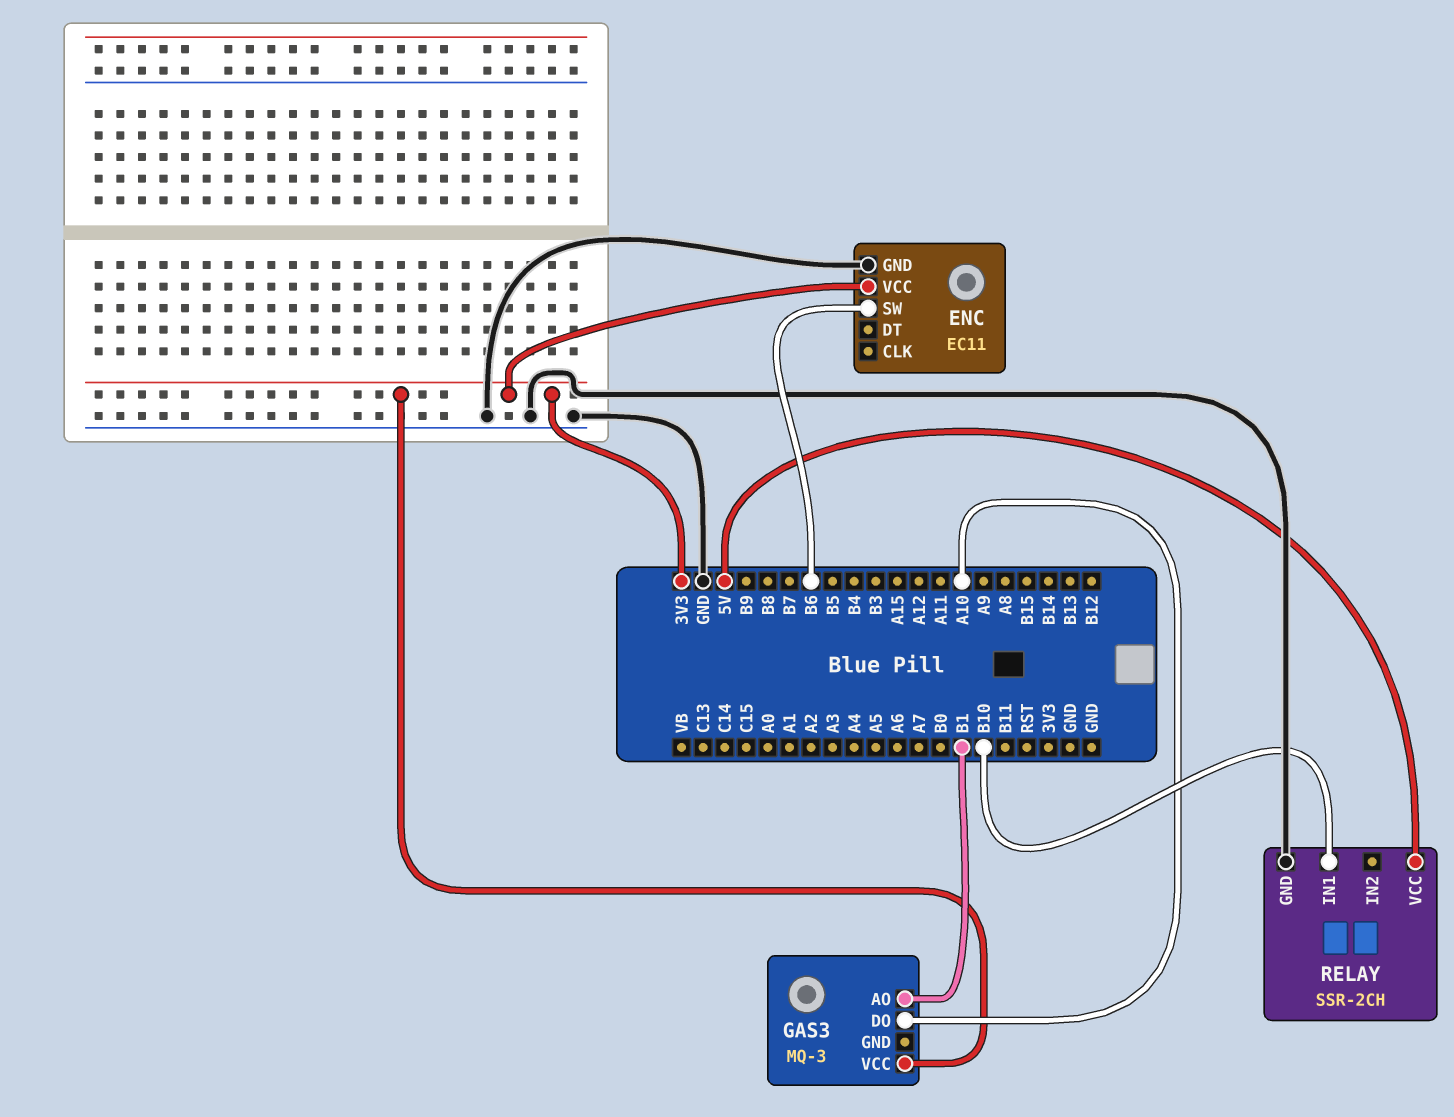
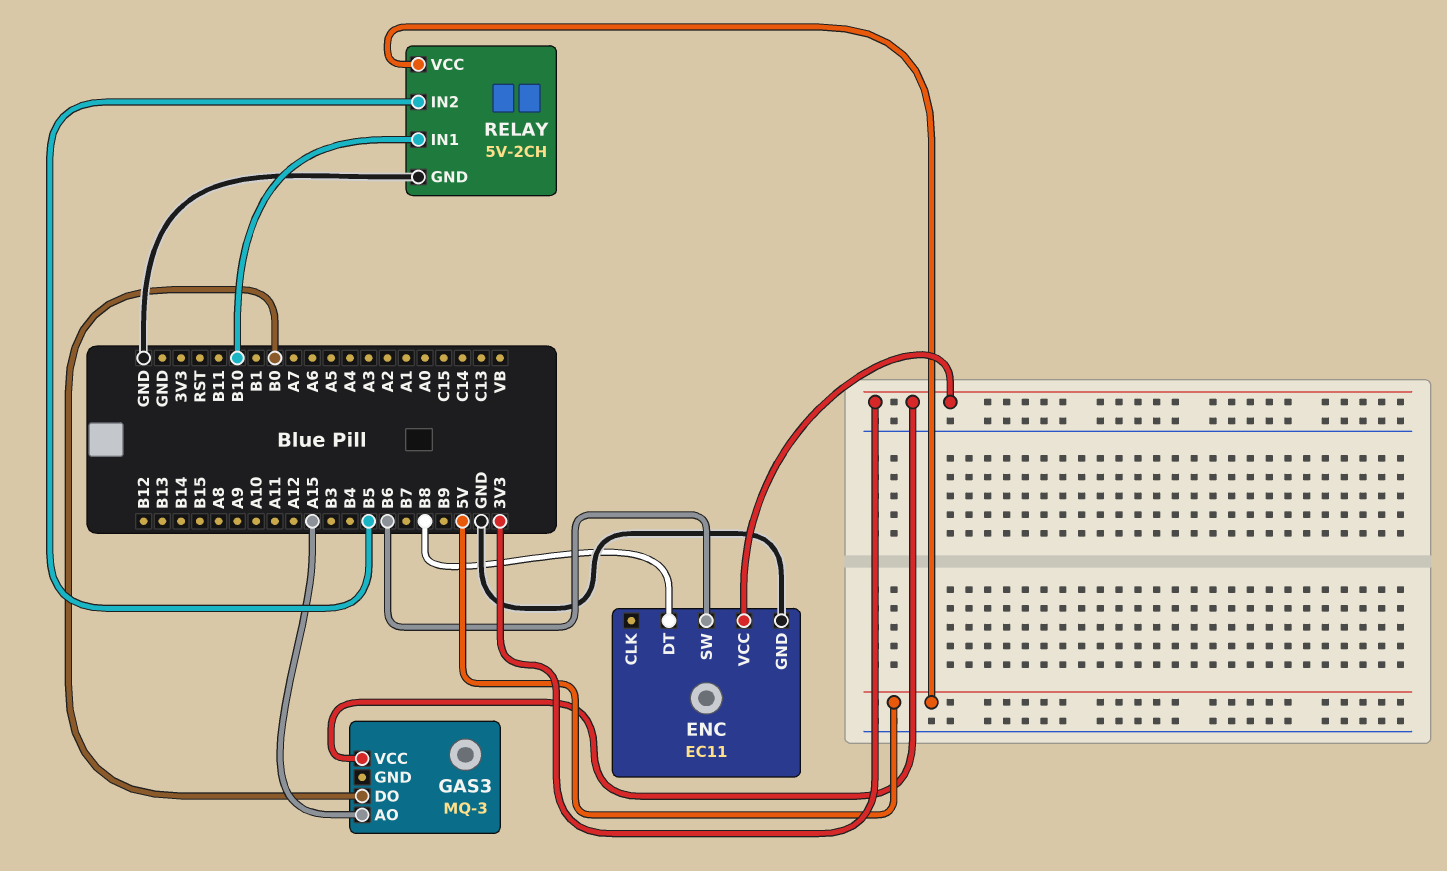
ENC pin DT: none -> B8
GAS3 pin AO: B1 -> A15
GAS3 pin DO: A10 -> B0
RELAY: SSR-2CH -> 5V-2CH
RELAY pin IN2: none -> B5

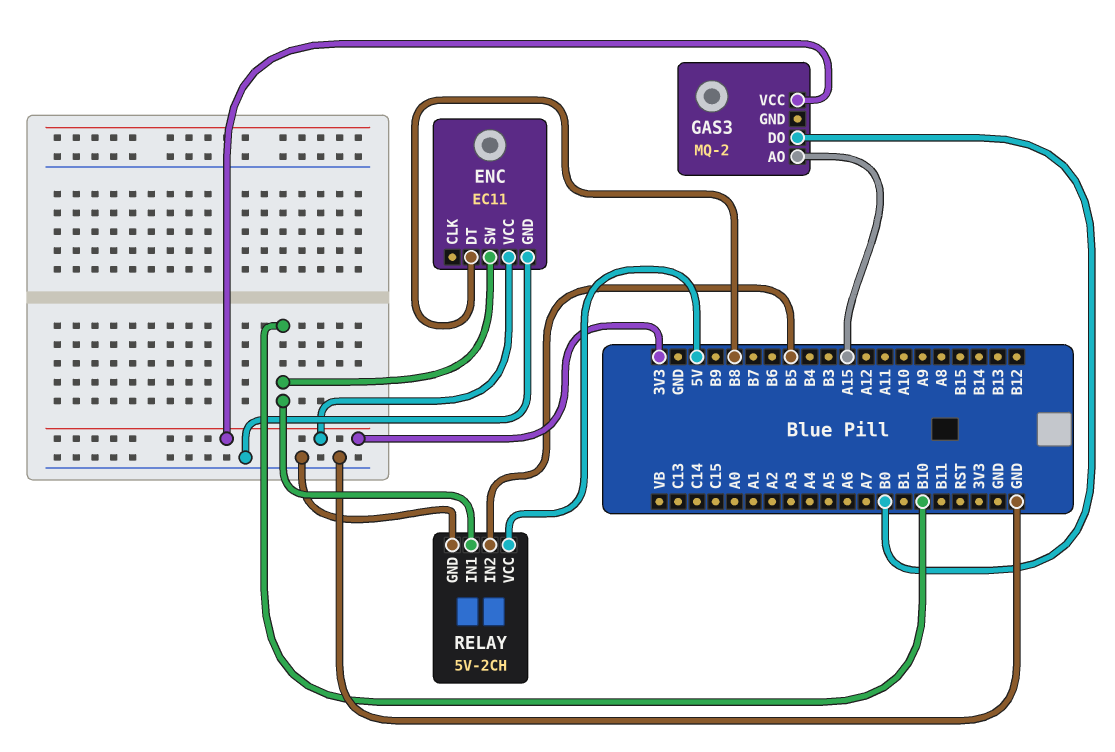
ENC pin SW: B6 -> B10
GAS3: MQ-3 -> MQ-2

